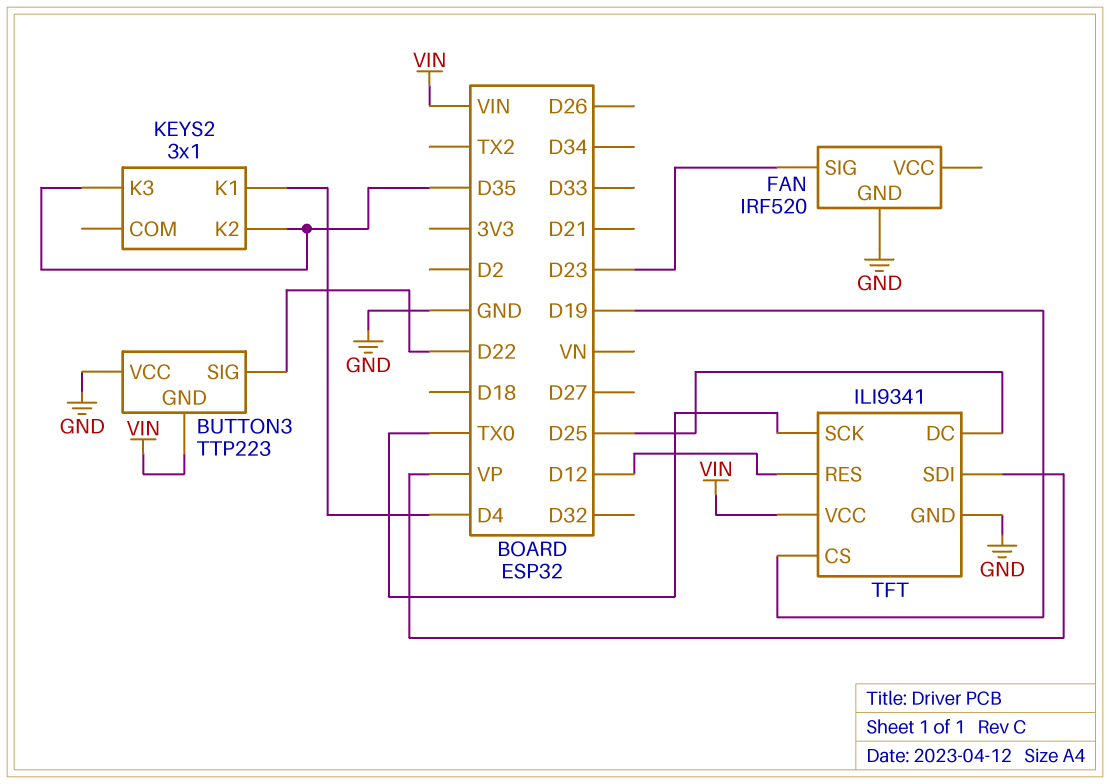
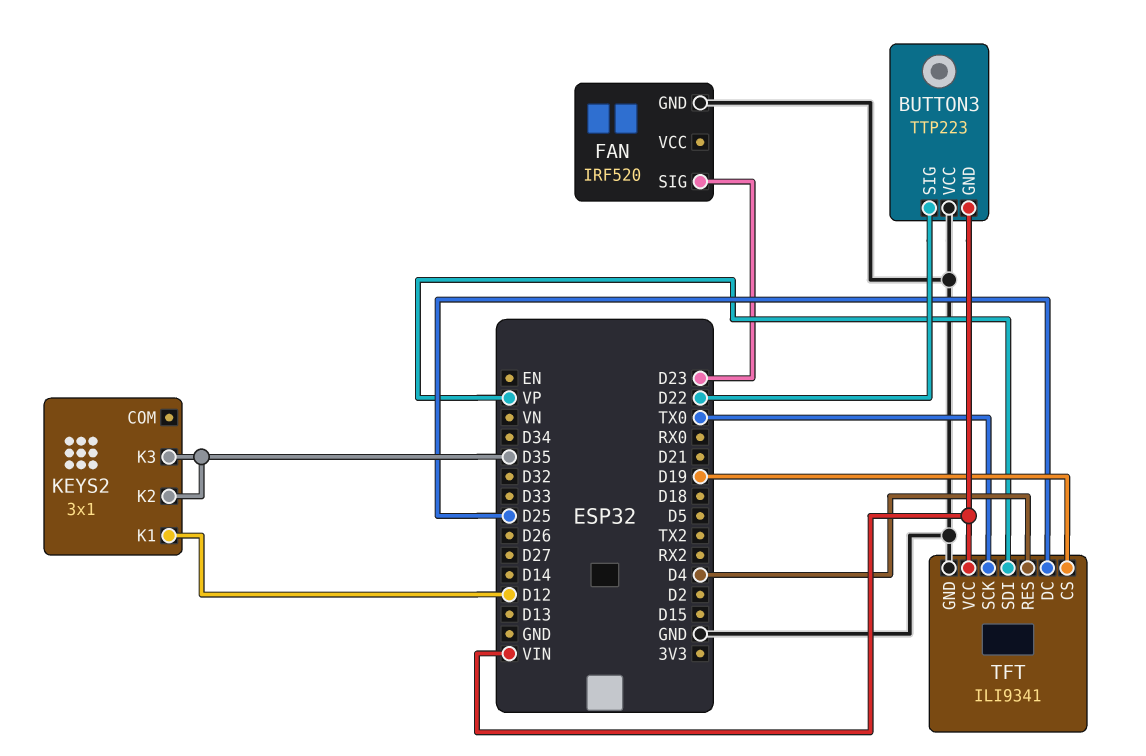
KEYS2 pin K1: D4 -> D12
TFT pin RES: D12 -> D4

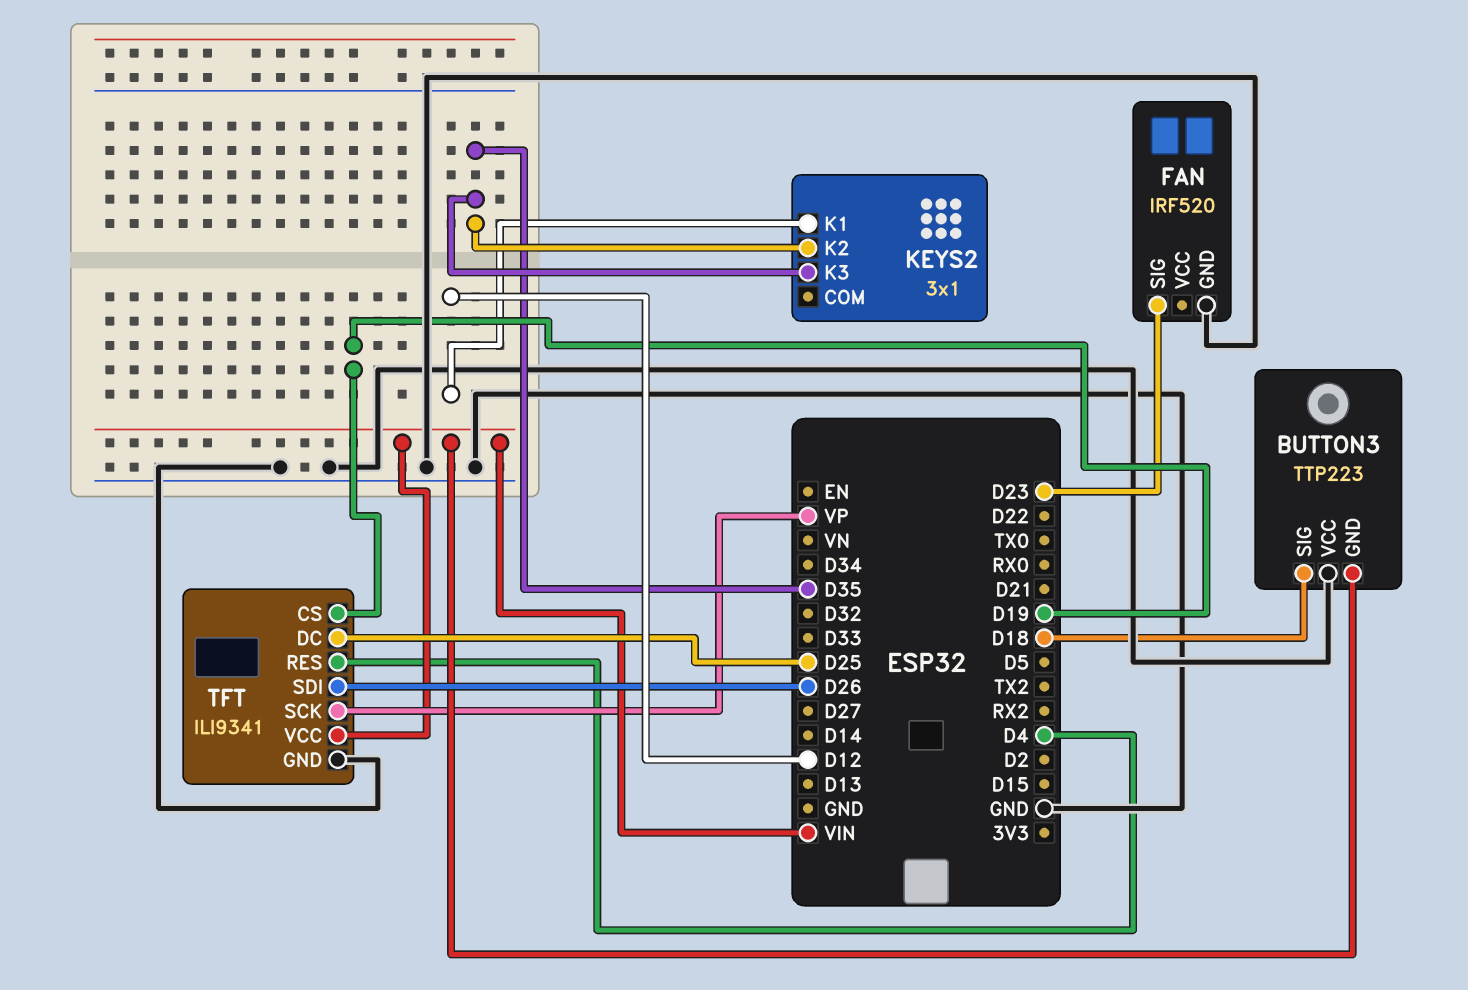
BUTTON3 pin SIG: D22 -> D18
TFT pin SCK: TX0 -> VP
TFT pin SDI: VP -> D26

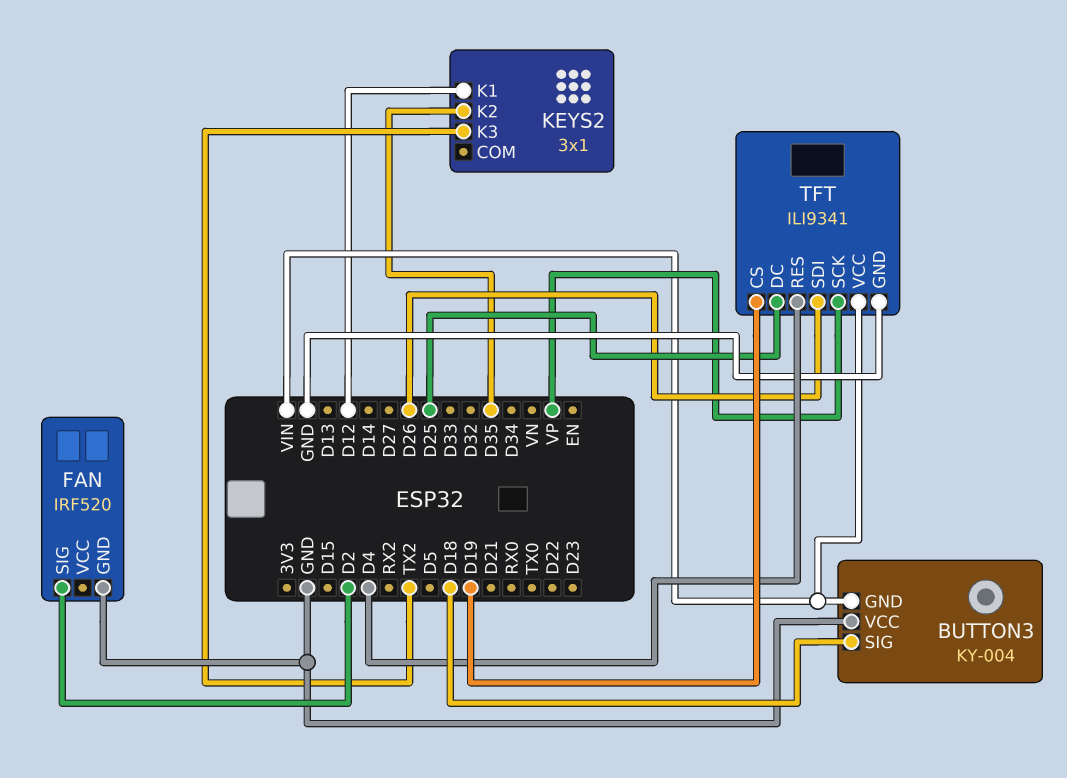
BUTTON3: TTP223 -> KY-004
FAN pin SIG: D23 -> D2
KEYS2 pin K3: D35 -> TX2

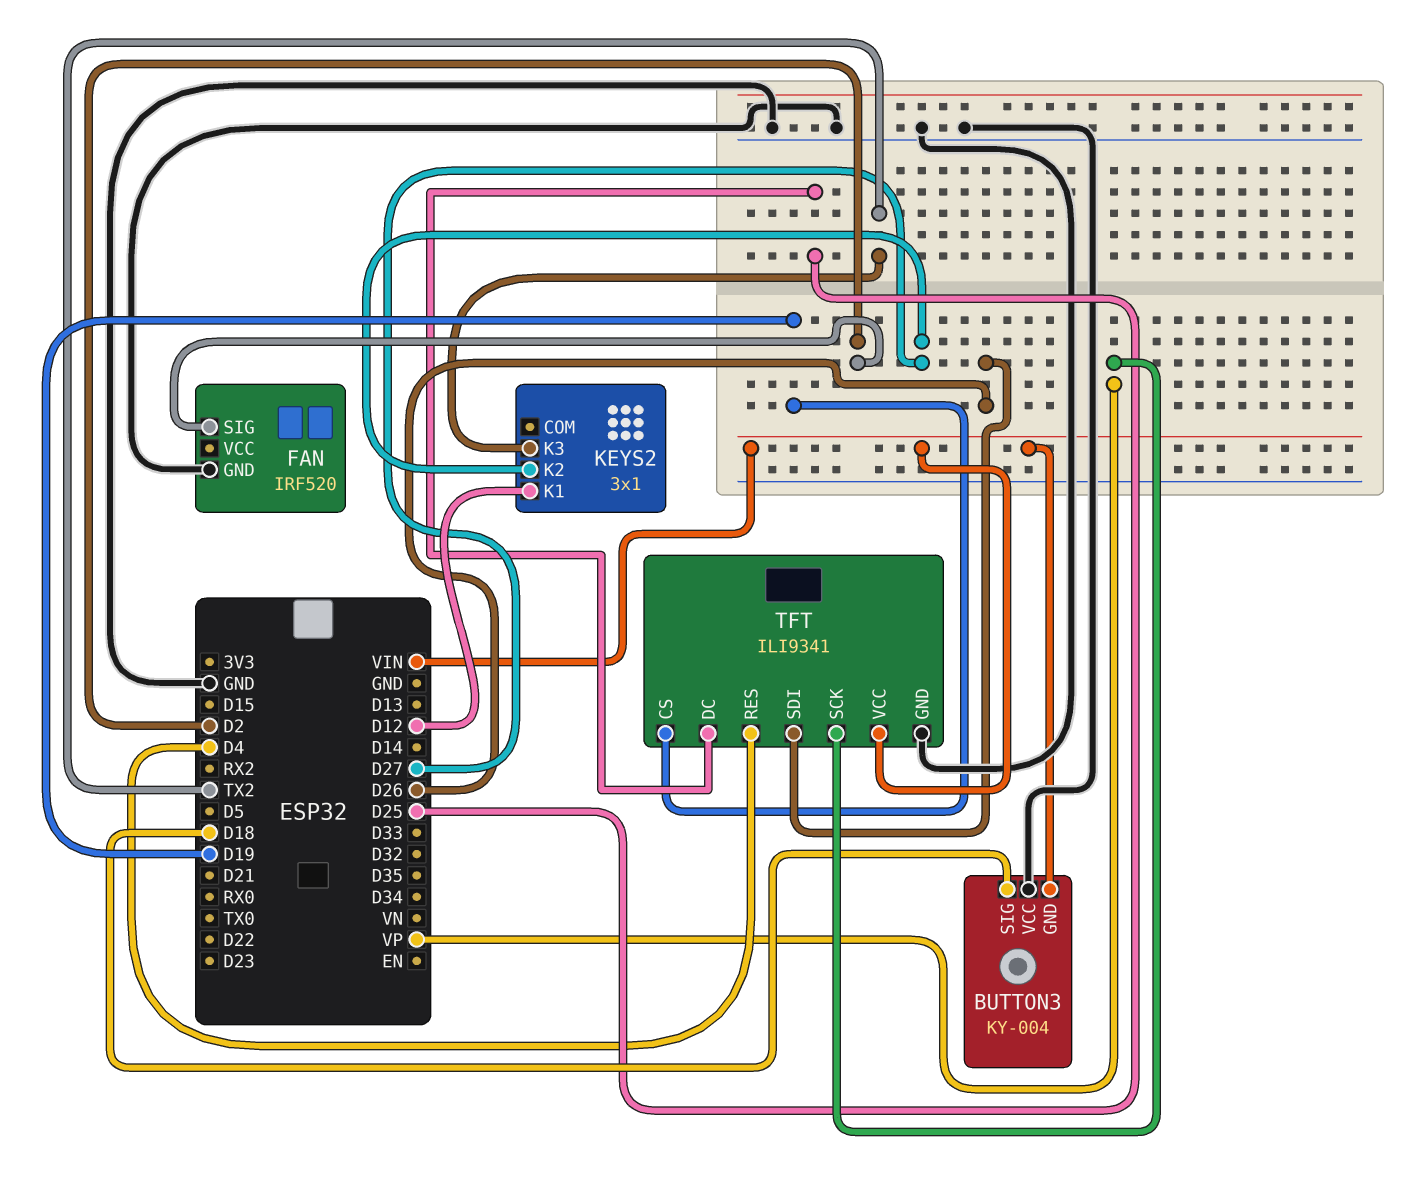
KEYS2 pin K2: D35 -> D27

